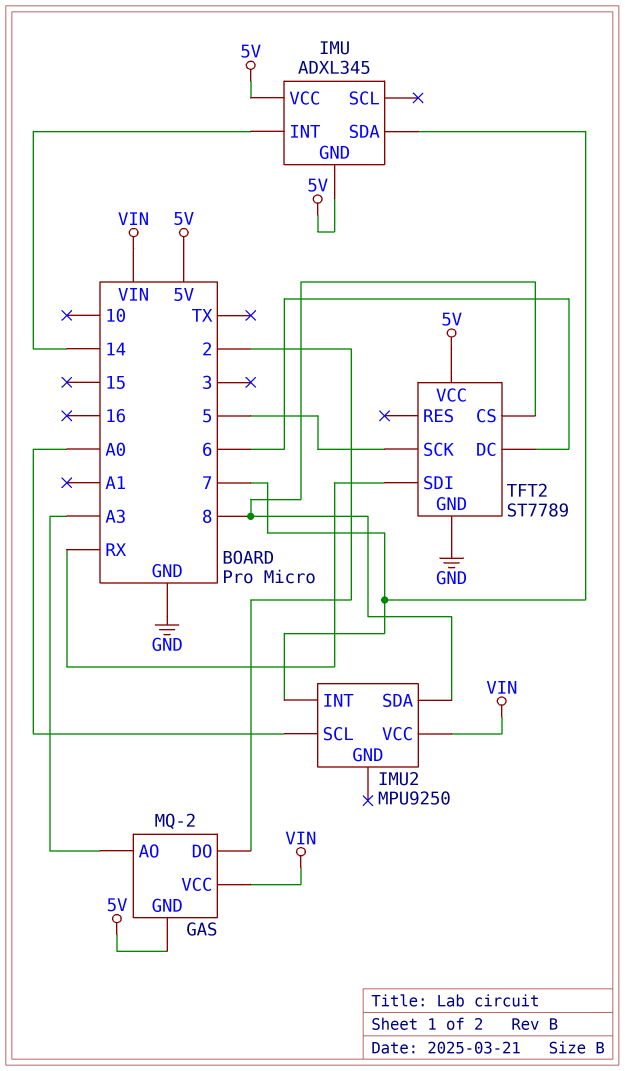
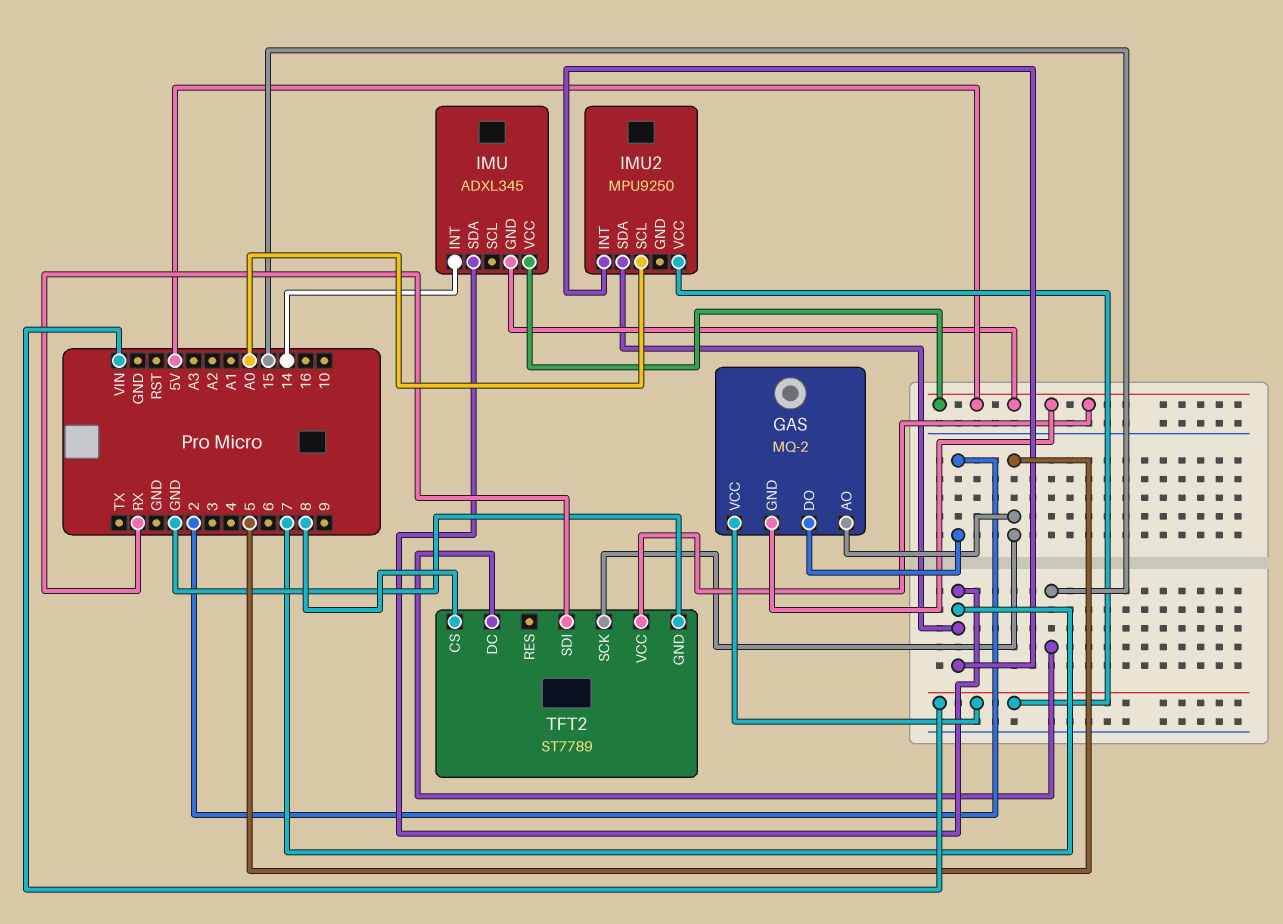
GAS pin AO: A3 -> 5
IMU2 pin SDA: 8 -> 7
TFT2 pin DC: 6 -> 15

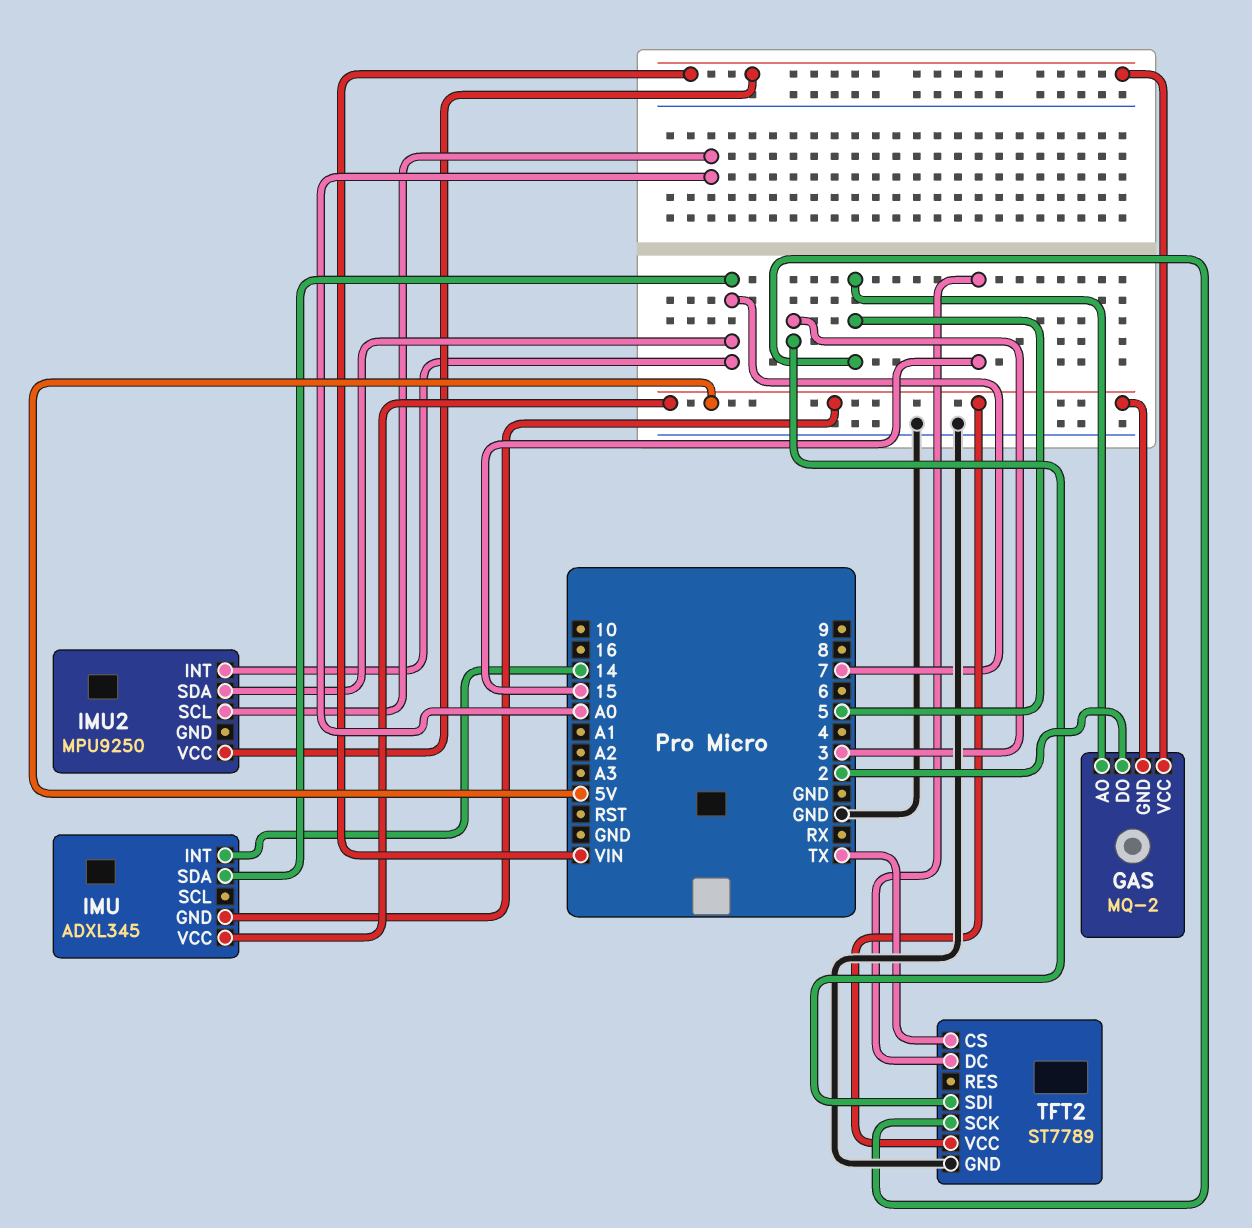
TFT2 pin CS: 8 -> TX
TFT2 pin SDI: RX -> 3

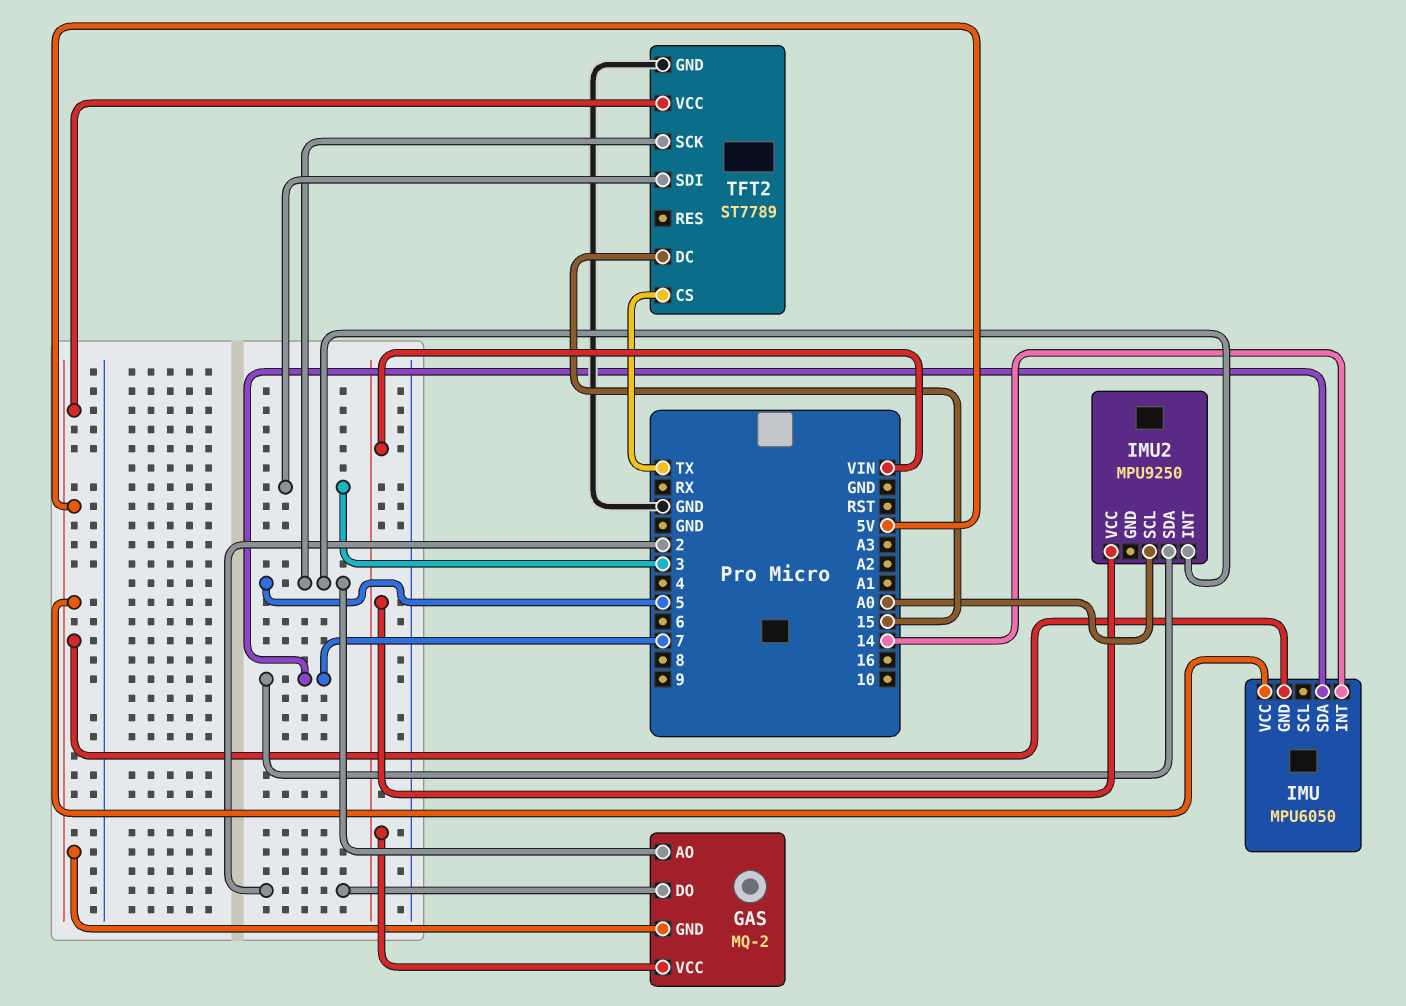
IMU: ADXL345 -> MPU6050
IMU2 pin INT: 7 -> 5

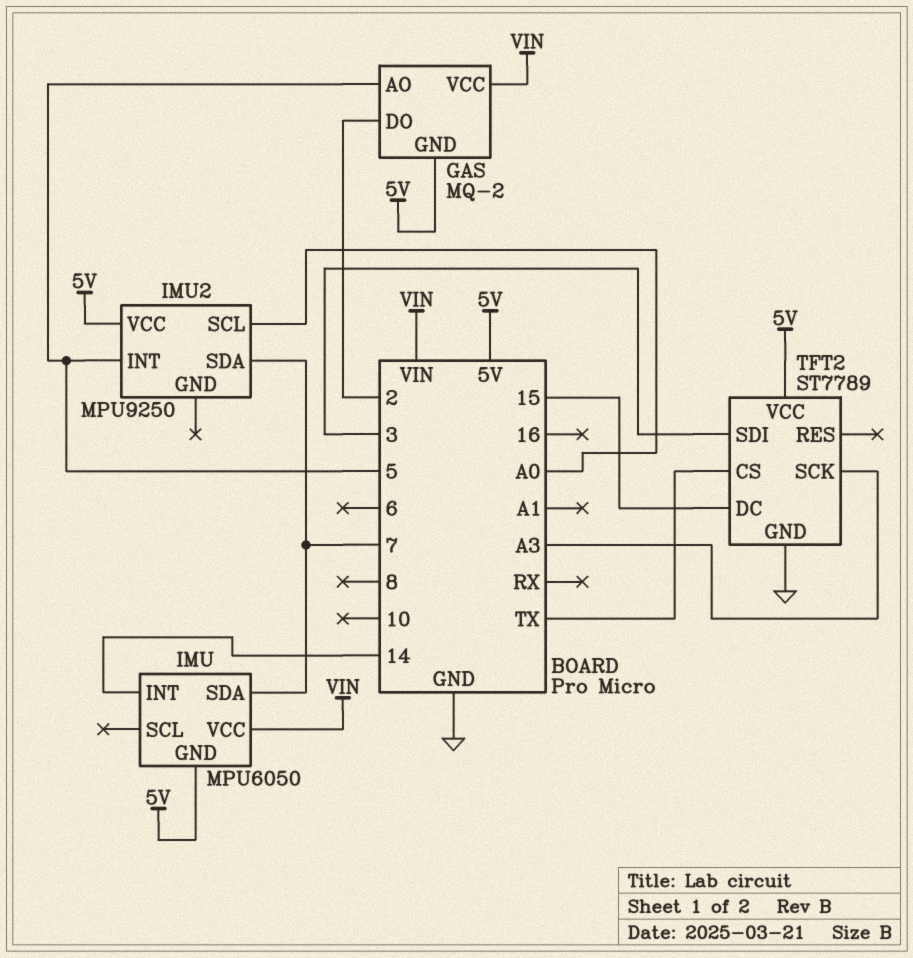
IMU pin VCC: 5V -> VIN
IMU2 pin VCC: VIN -> 5V
TFT2 pin SCK: 5 -> A3

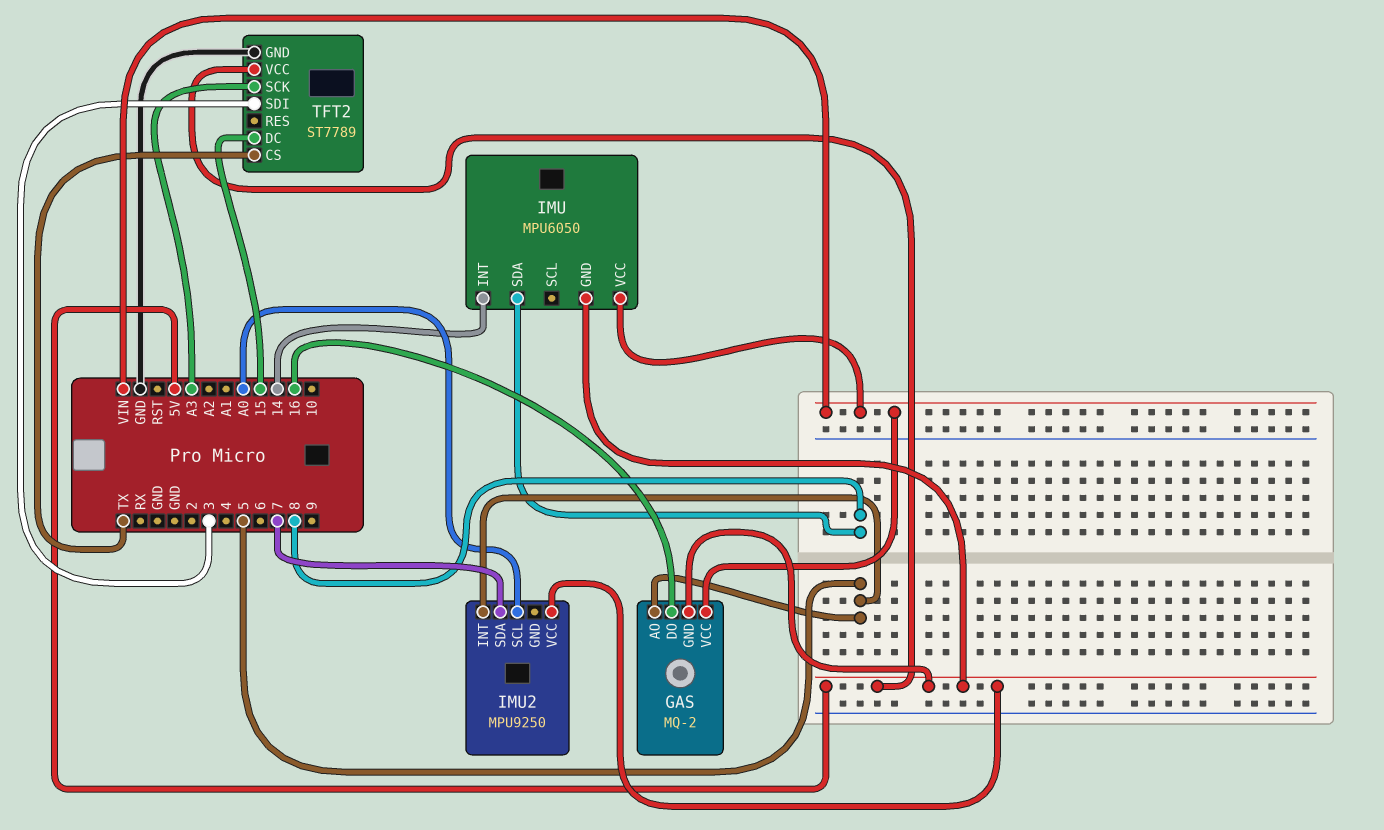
GAS pin DO: 2 -> 16
IMU pin SDA: 7 -> 8

